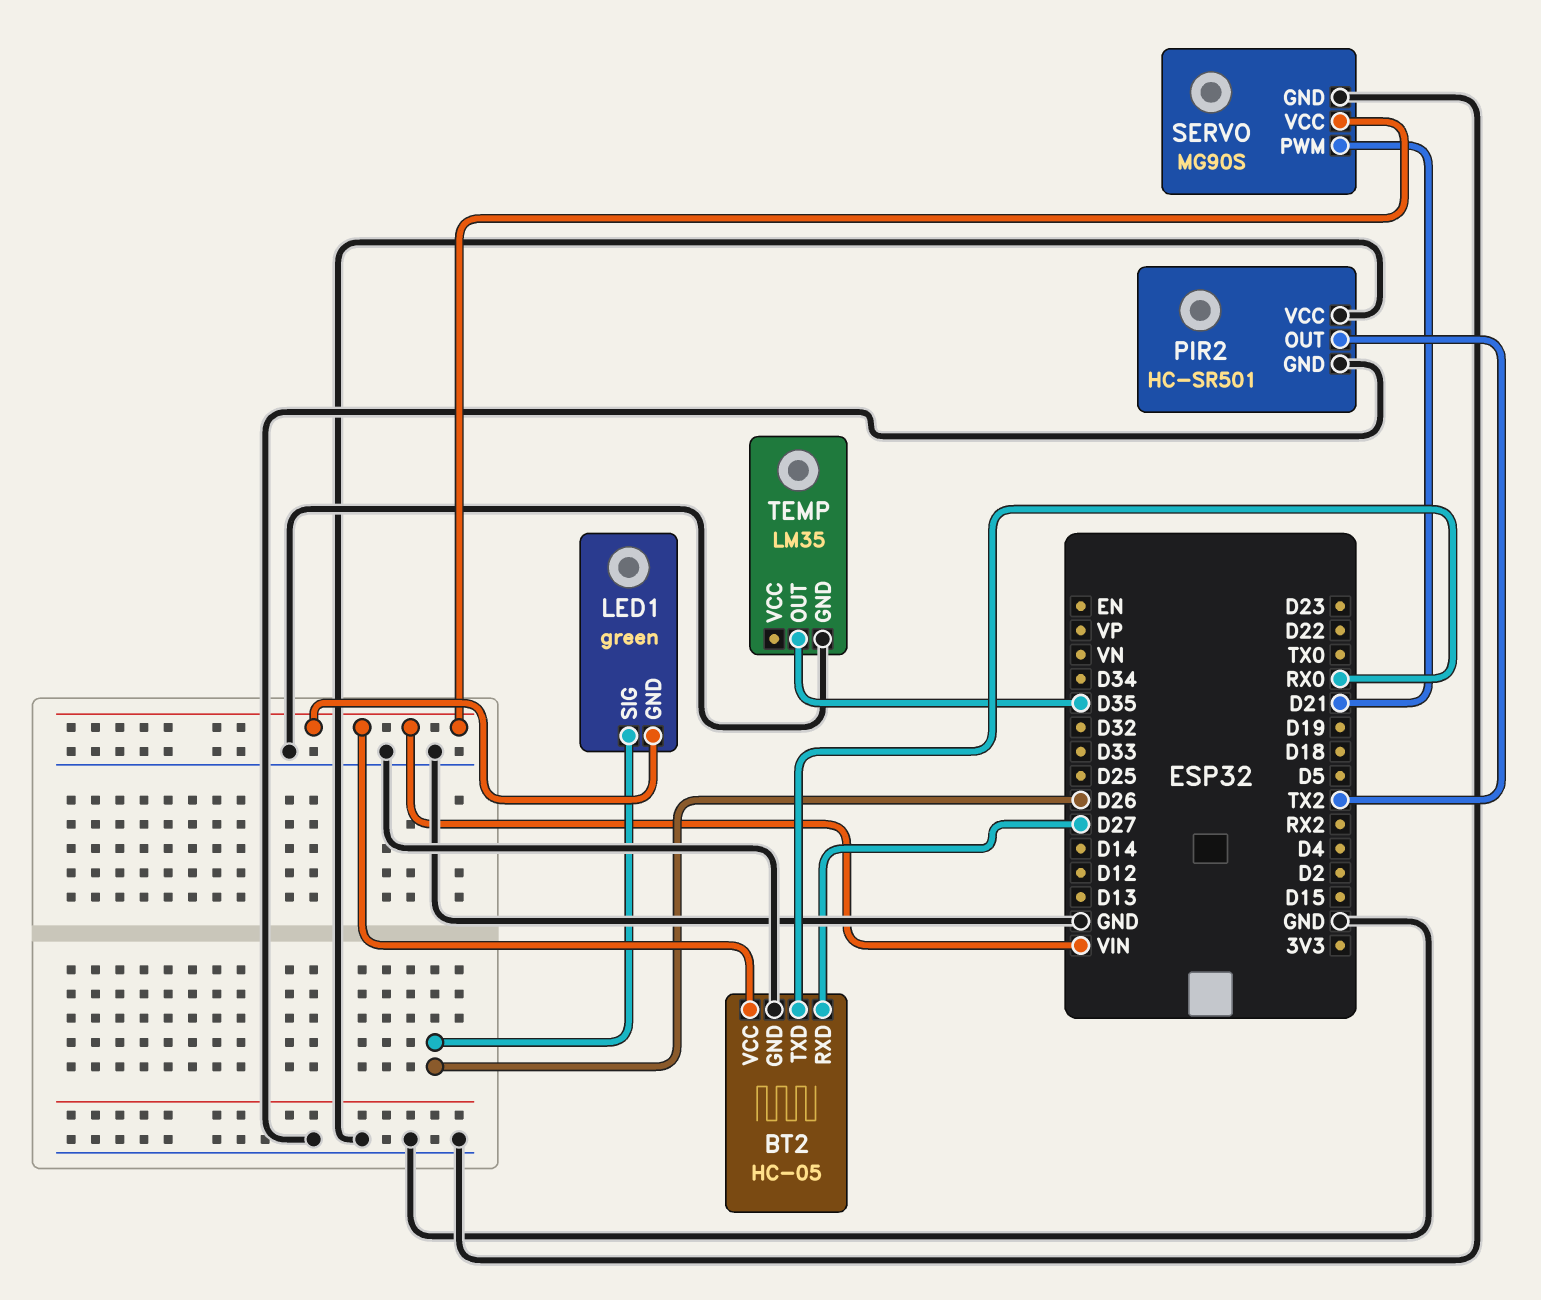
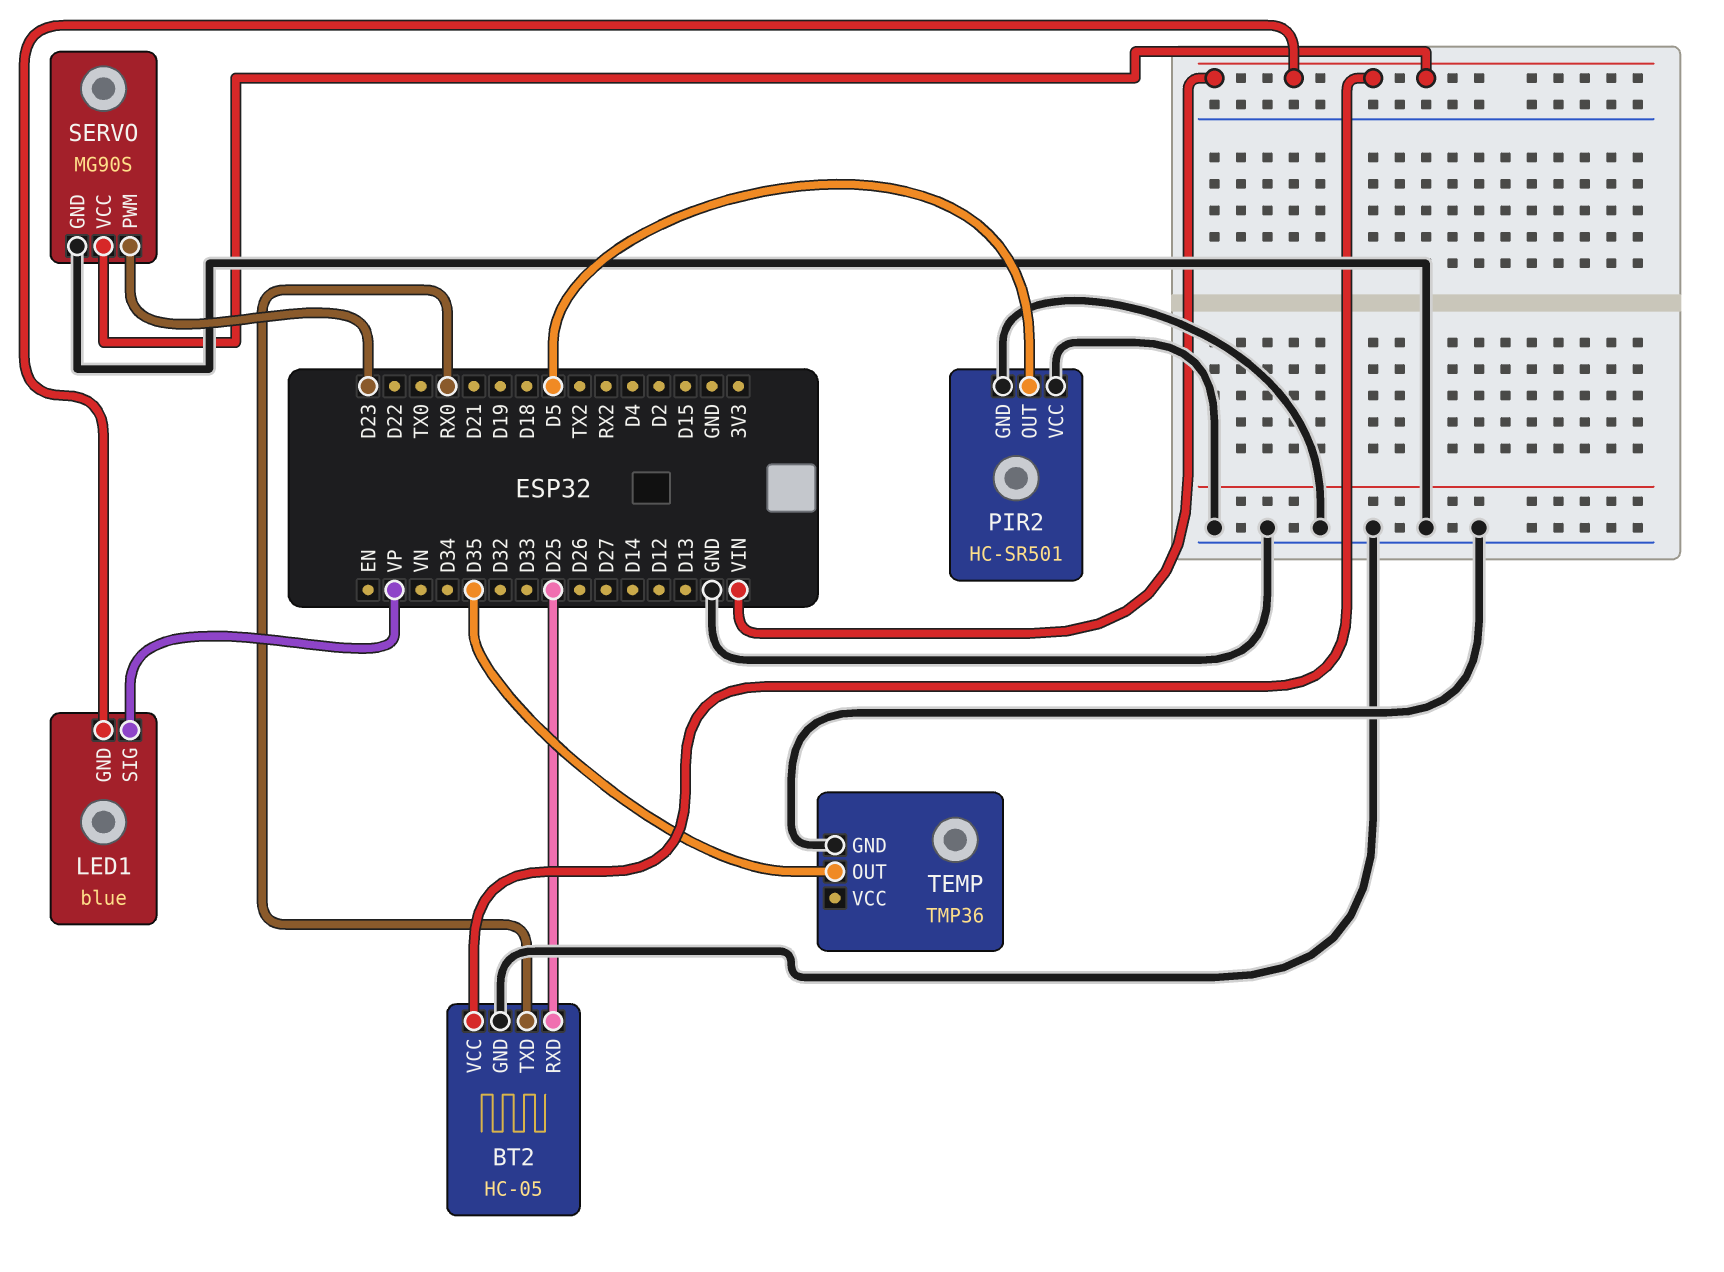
BT2 pin RXD: D27 -> D25
LED1: green -> blue
LED1 pin SIG: D26 -> VP
PIR2 pin OUT: TX2 -> D5
SERVO pin PWM: D21 -> D23
TEMP: LM35 -> TMP36

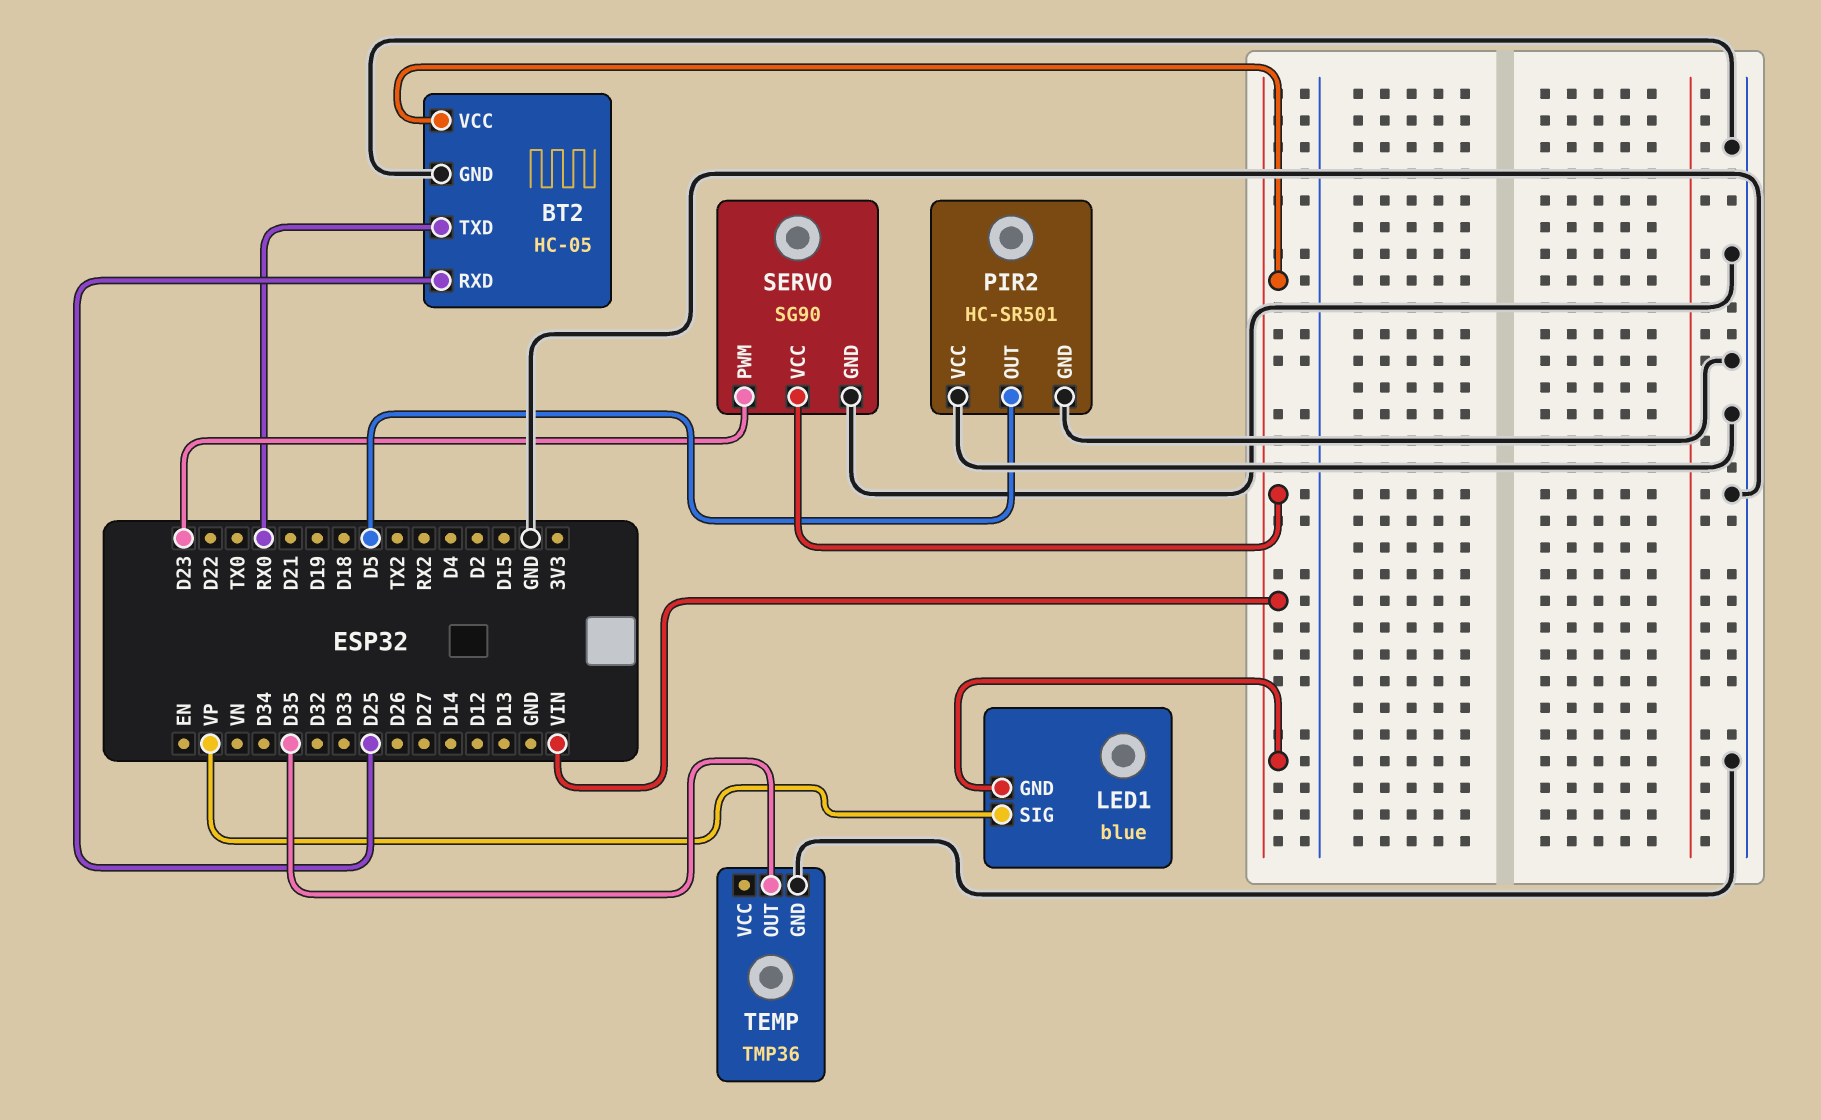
SERVO: MG90S -> SG90

